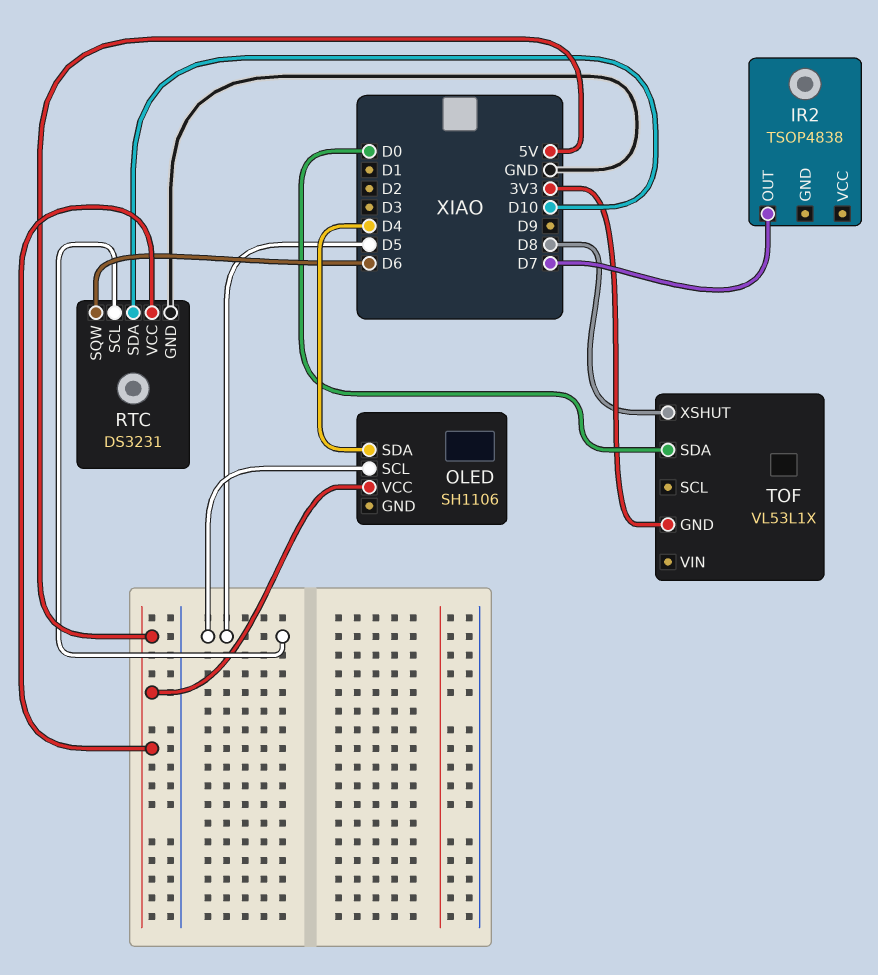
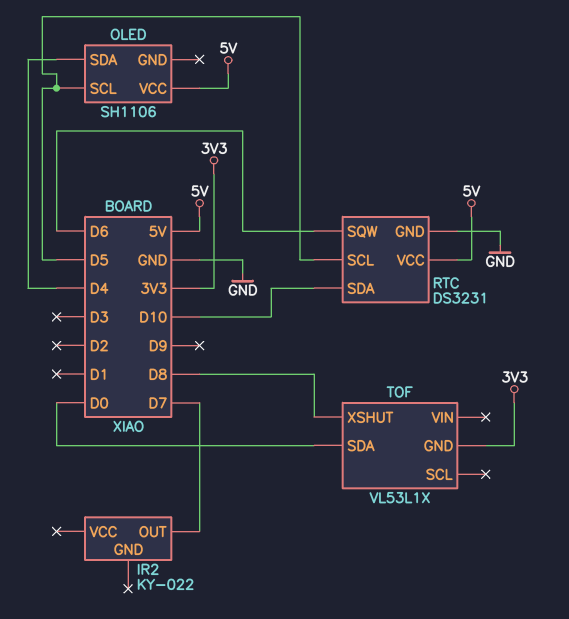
IR2: TSOP4838 -> KY-022

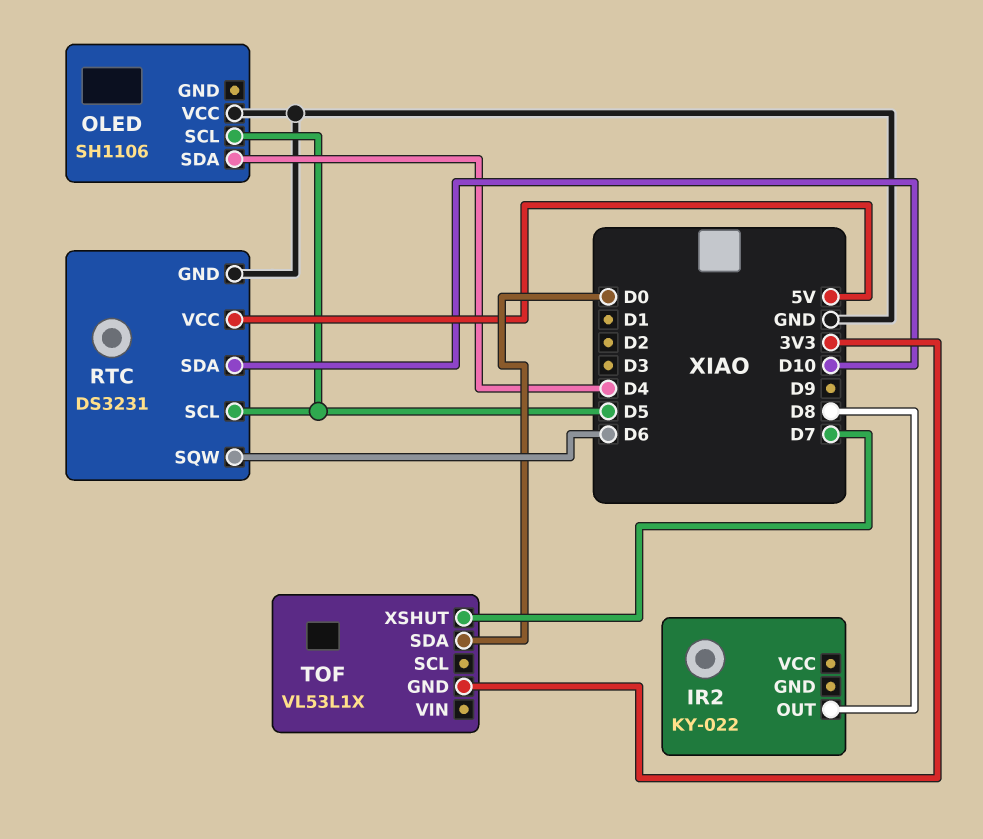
IR2 pin OUT: D7 -> D8
OLED pin VCC: 5V -> GND
TOF pin XSHUT: D8 -> D7

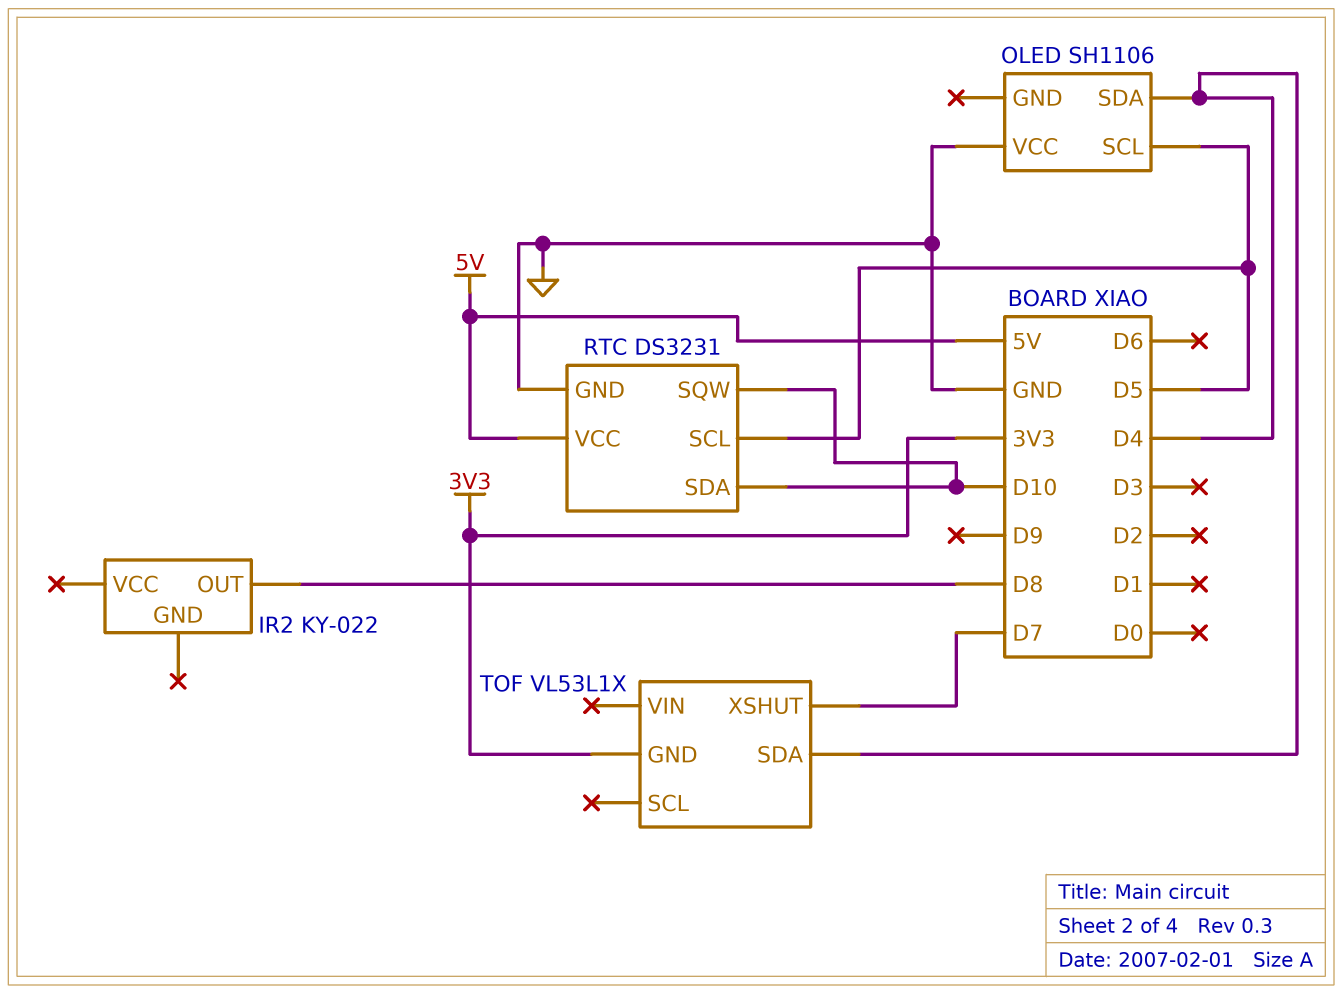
RTC pin SQW: D6 -> D10
TOF pin SDA: D0 -> D4

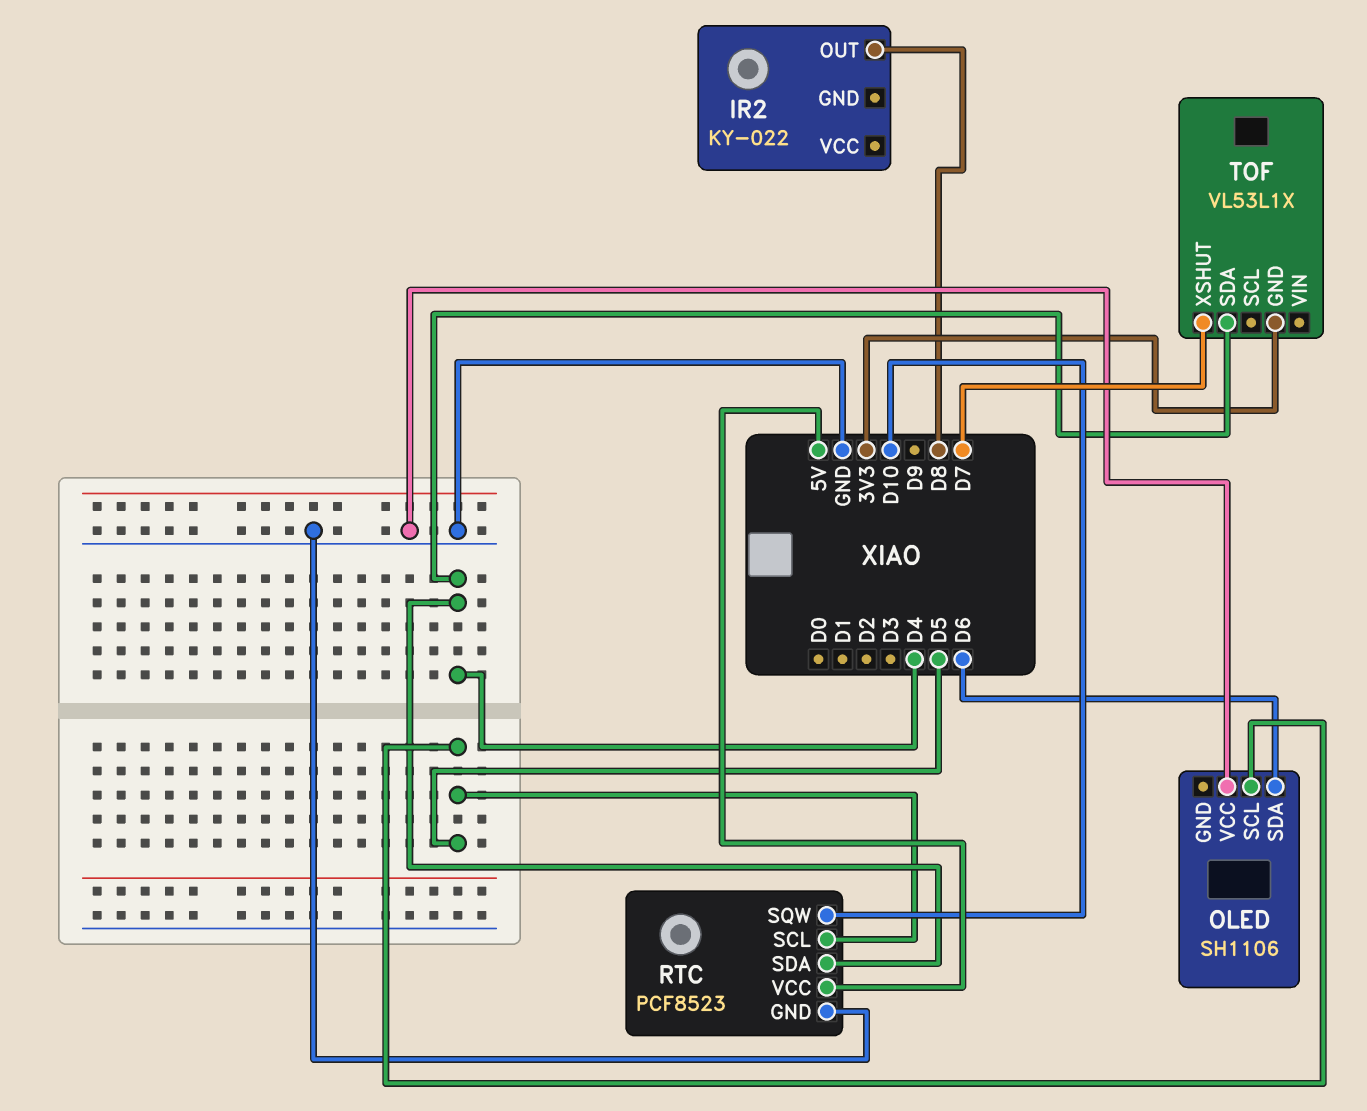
OLED pin SDA: D4 -> D6
RTC: DS3231 -> PCF8523
RTC pin SDA: D10 -> D4

